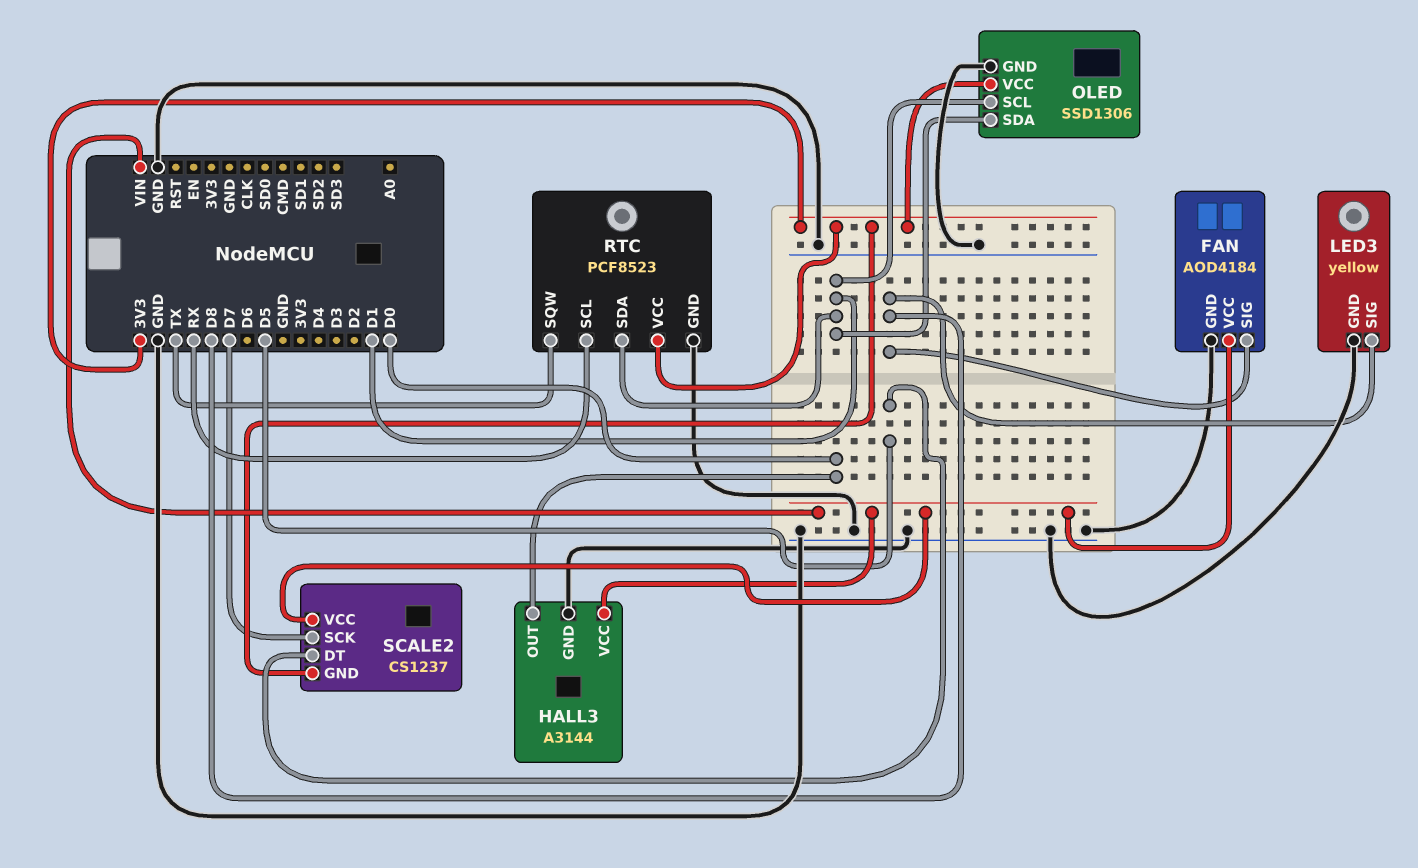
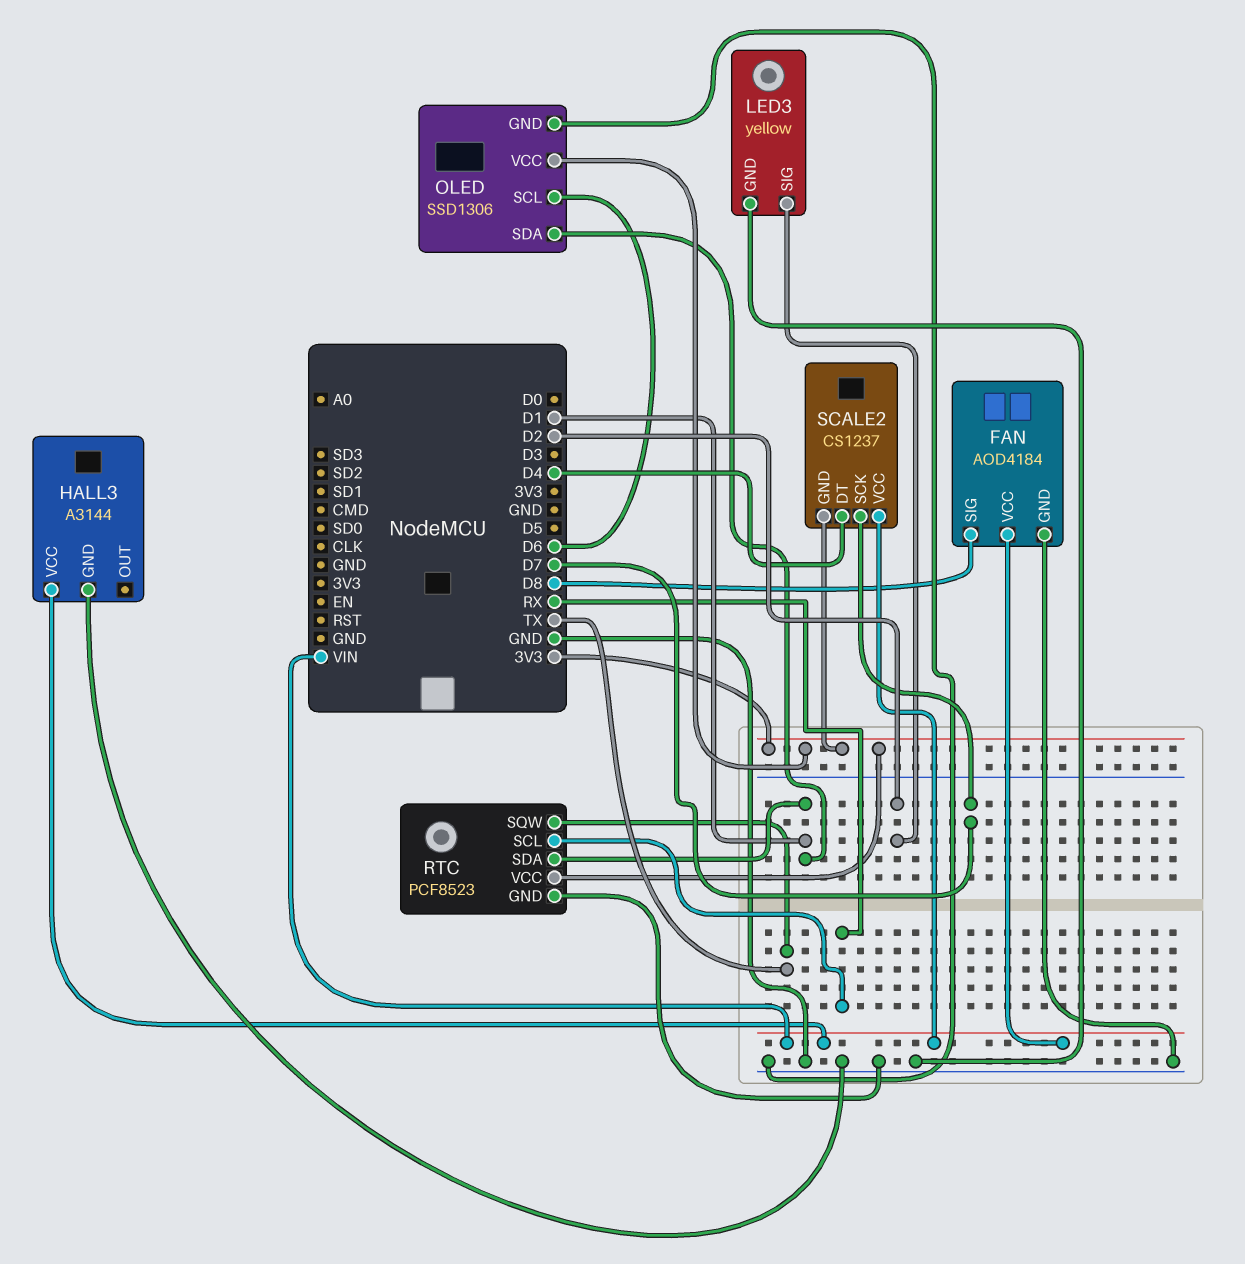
HALL3 pin OUT: D0 -> none
LED3 pin SIG: D8 -> D2
OLED pin SCL: D1 -> D6
SCALE2 pin DT: D5 -> D4

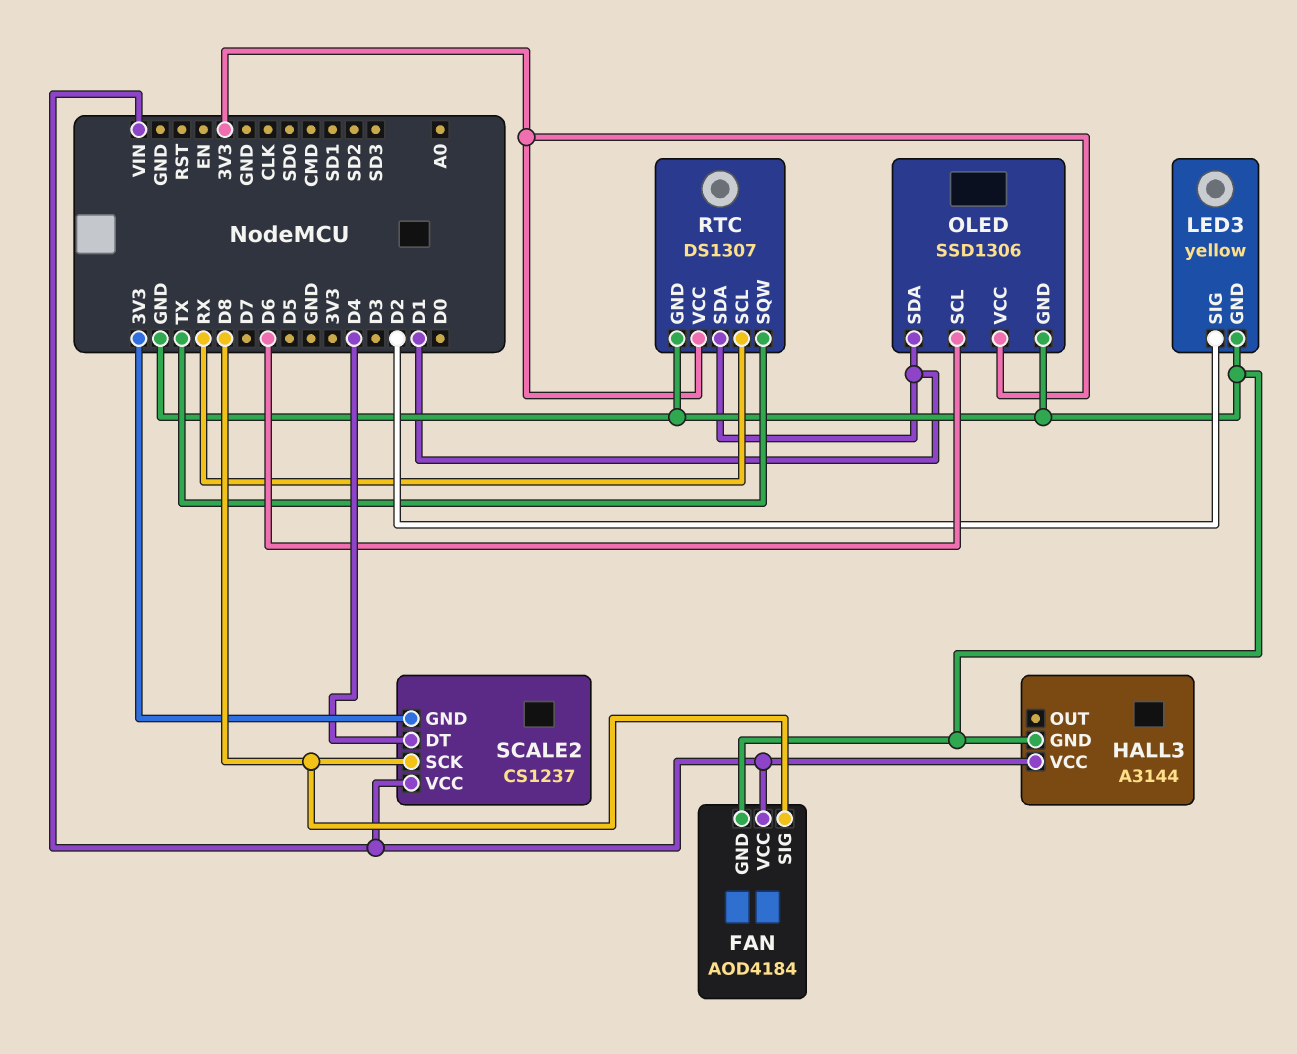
RTC: PCF8523 -> DS1307
SCALE2 pin SCK: D7 -> D8

